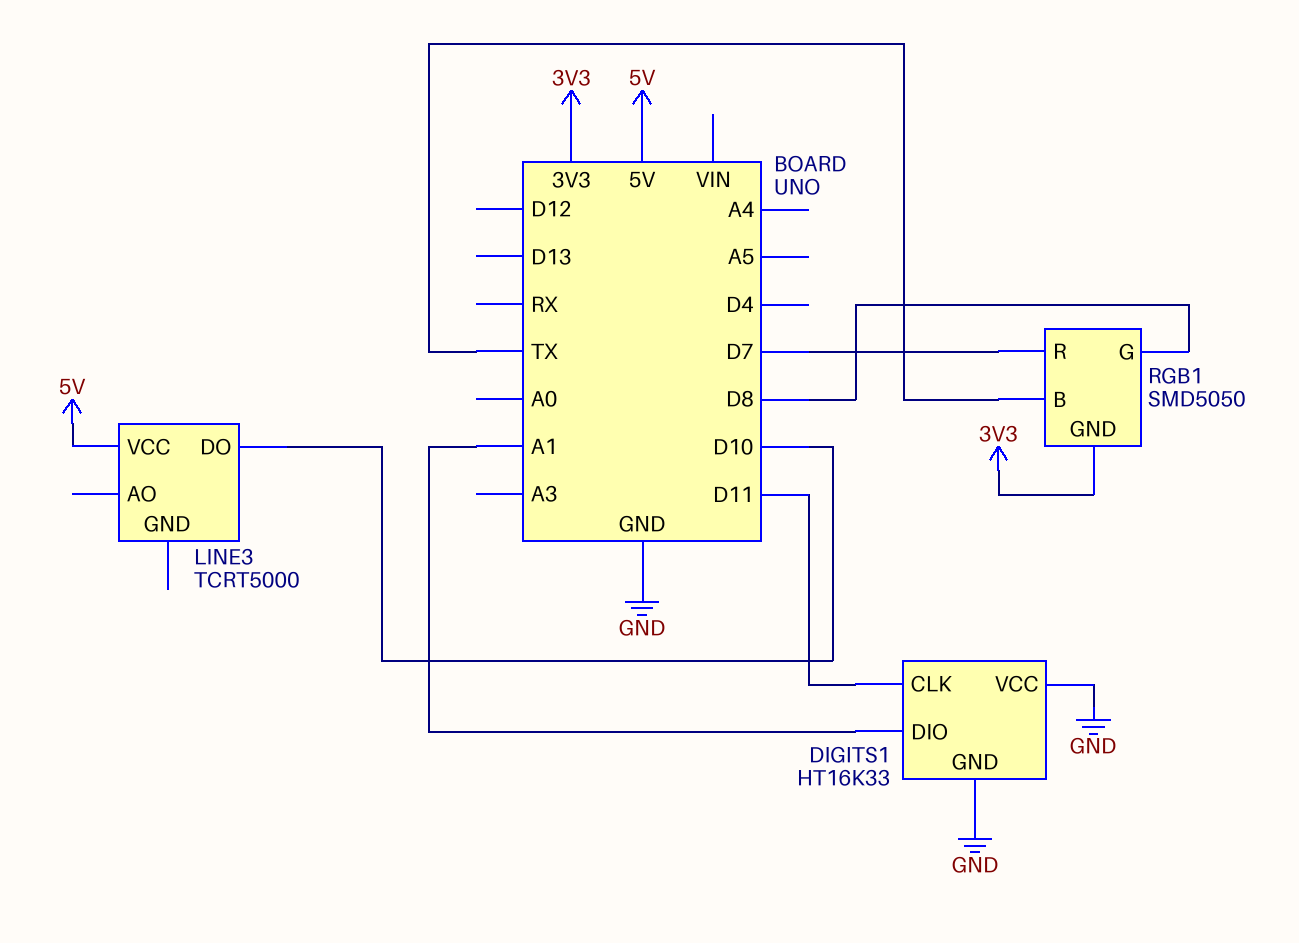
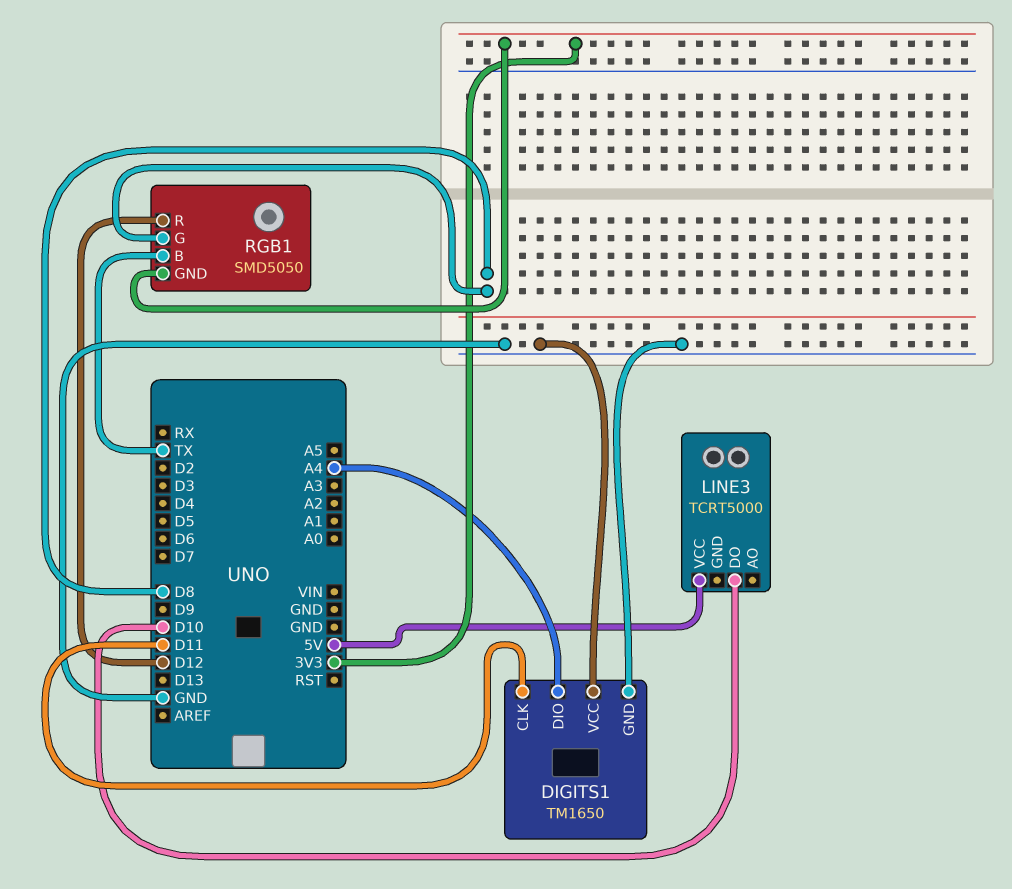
DIGITS1: HT16K33 -> TM1650
DIGITS1 pin DIO: A1 -> A4
RGB1 pin R: D7 -> D12

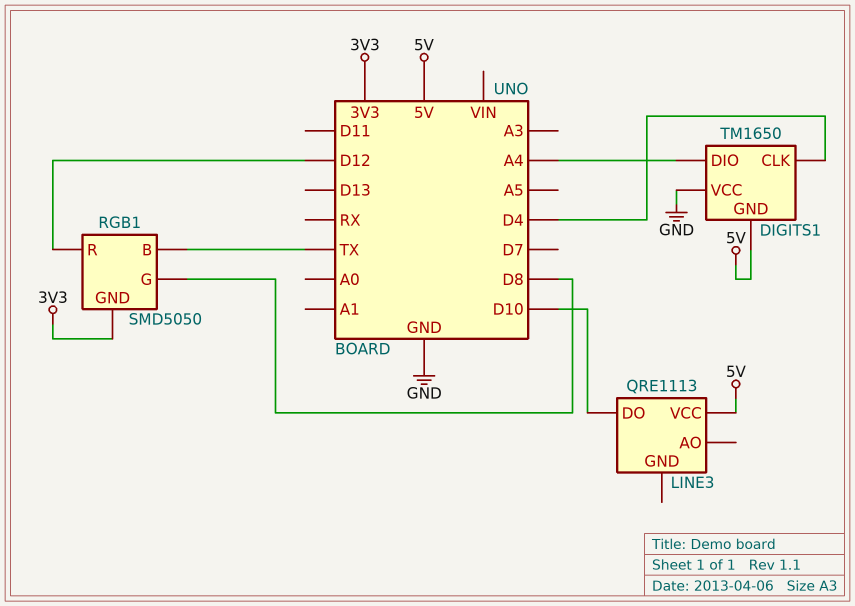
DIGITS1 pin CLK: D11 -> D4
DIGITS1 pin GND: GND -> 5V
LINE3: TCRT5000 -> QRE1113

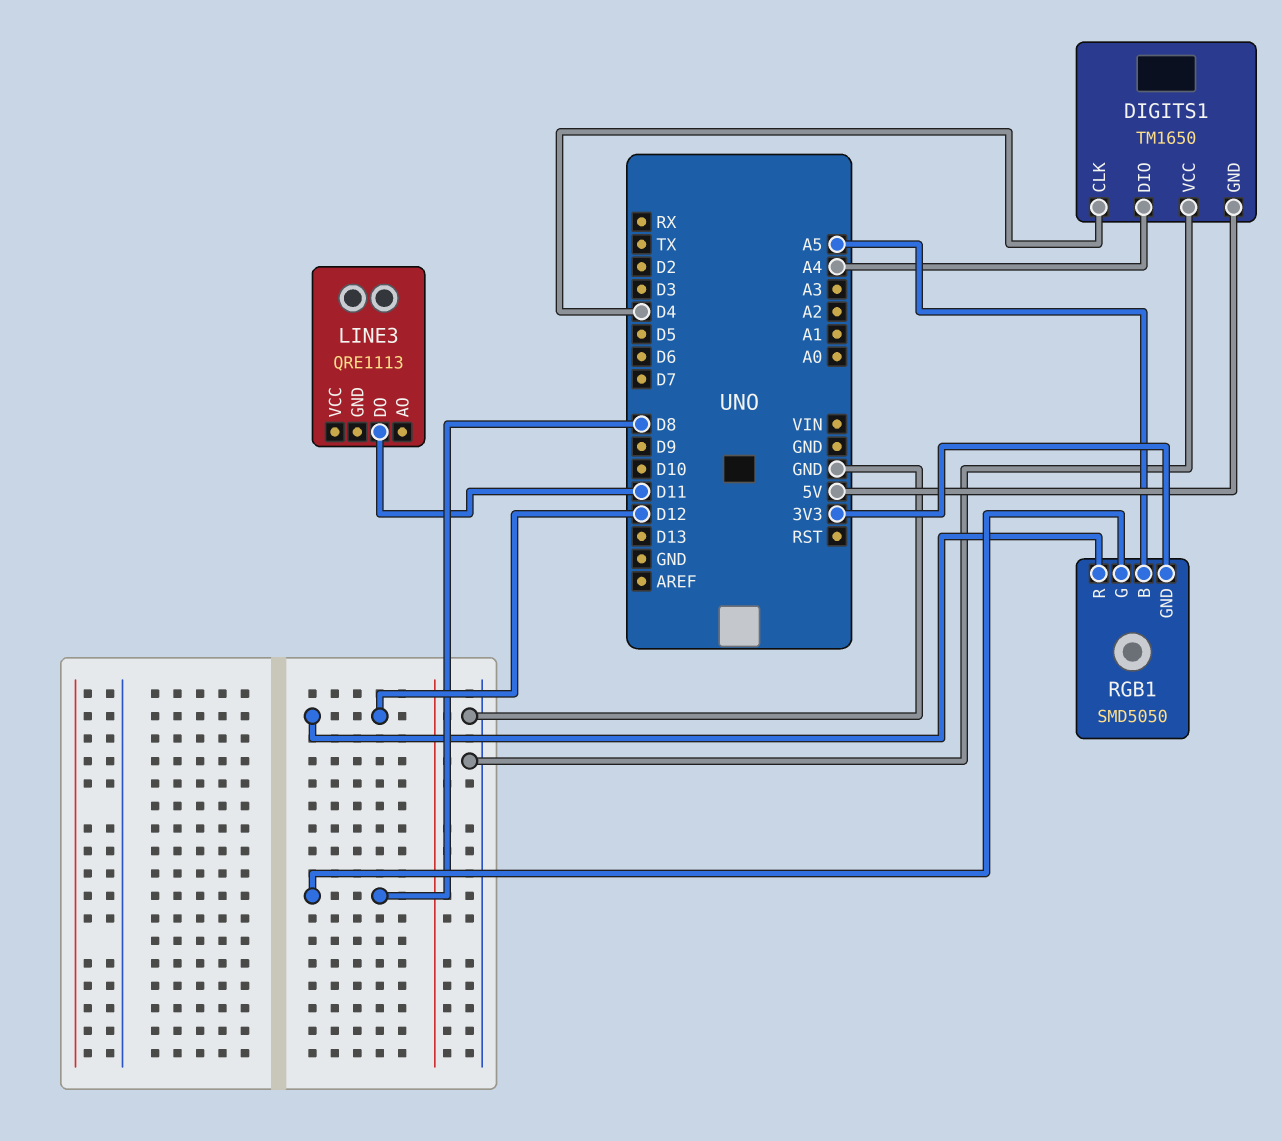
LINE3 pin DO: D10 -> D11
LINE3 pin VCC: 5V -> none
RGB1 pin B: TX -> A5

